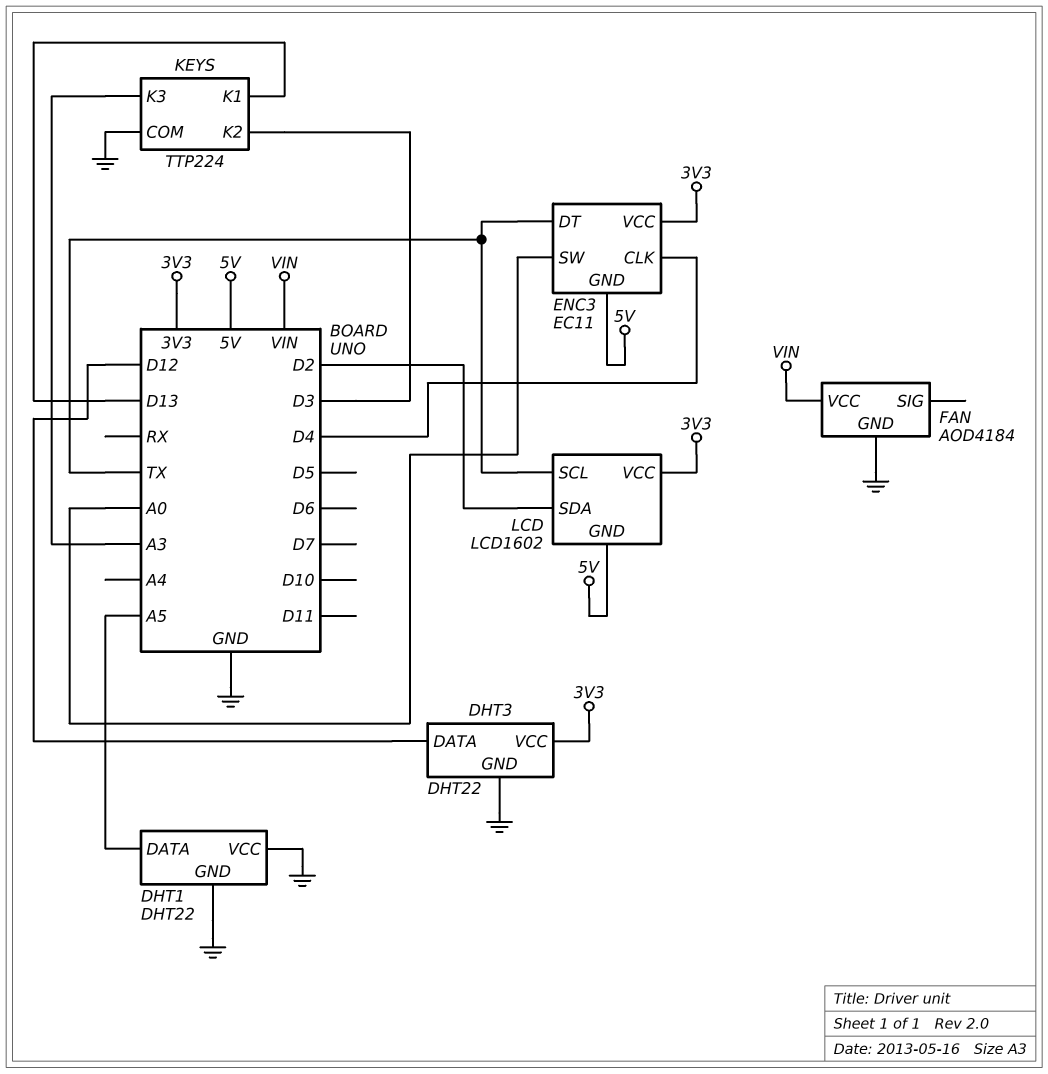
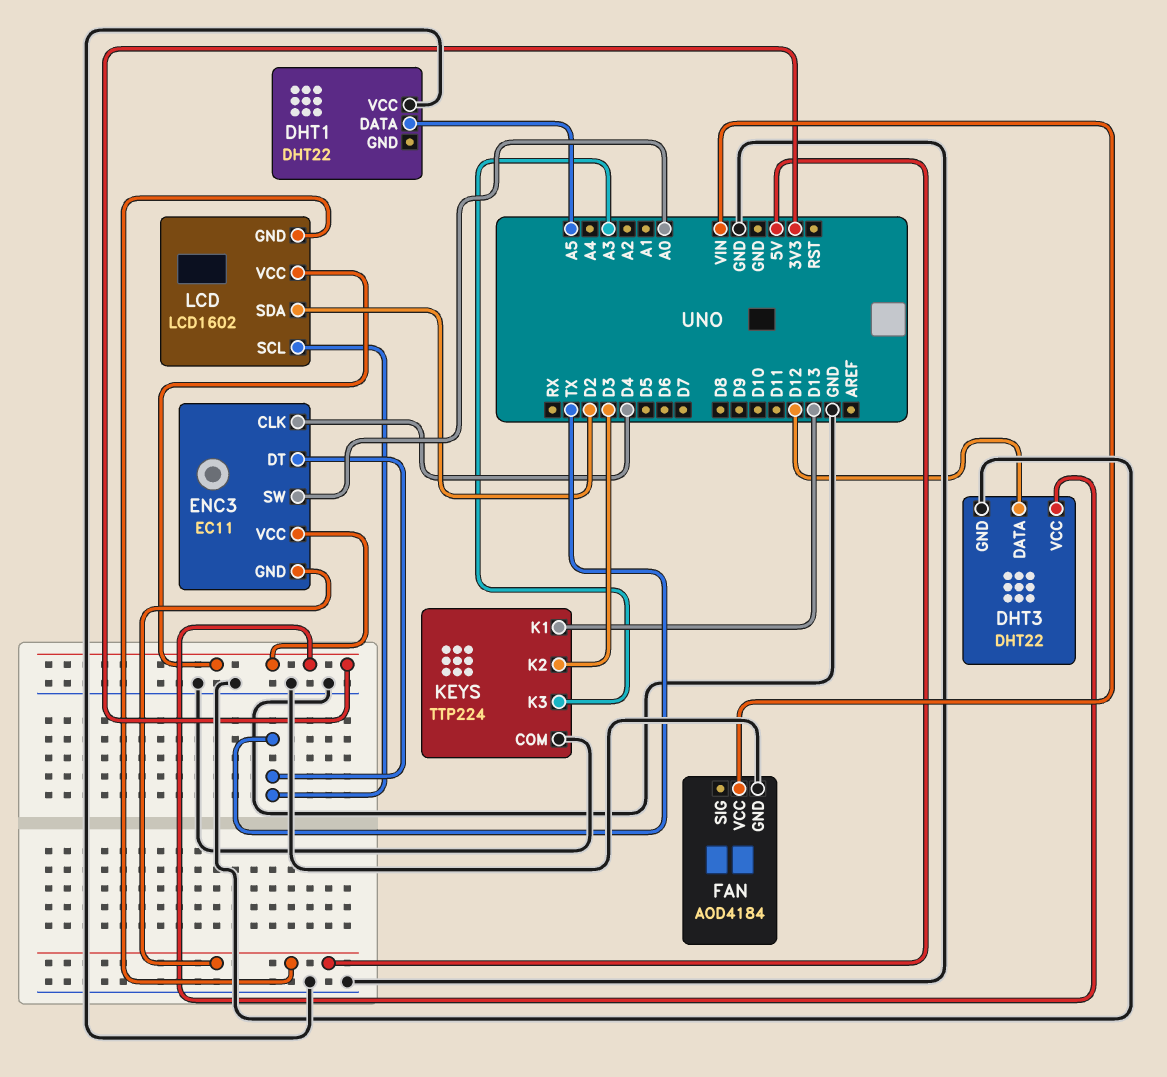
DHT1 pin GND: GND -> none

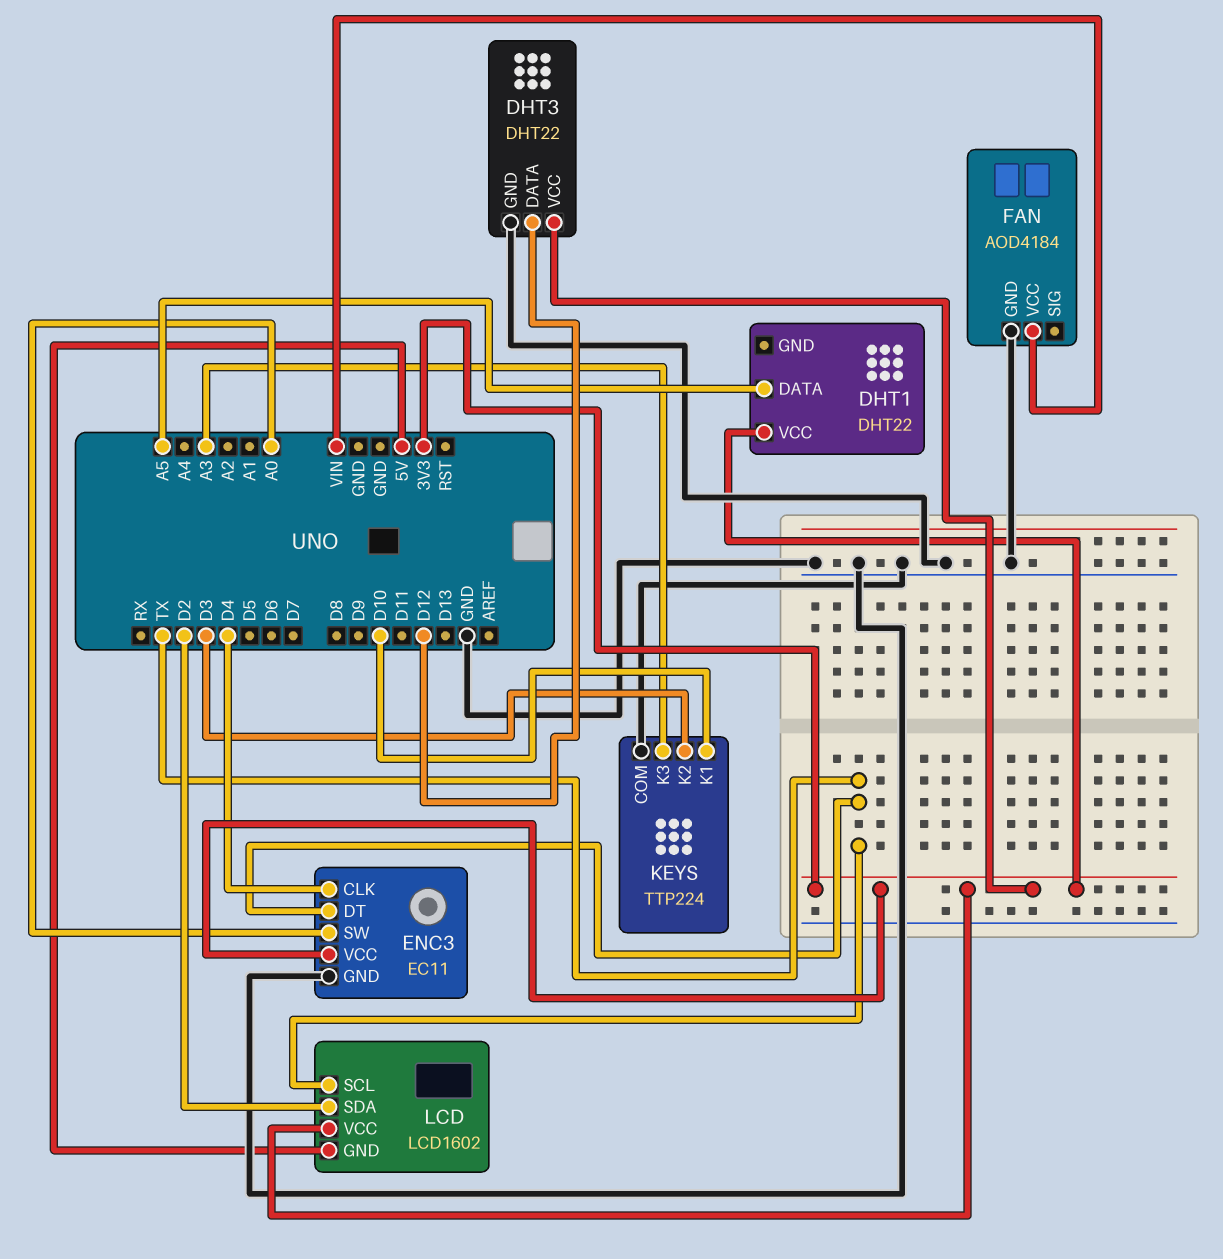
DHT1 pin VCC: GND -> 3V3
ENC3 pin GND: 5V -> GND
KEYS pin K1: D13 -> D10

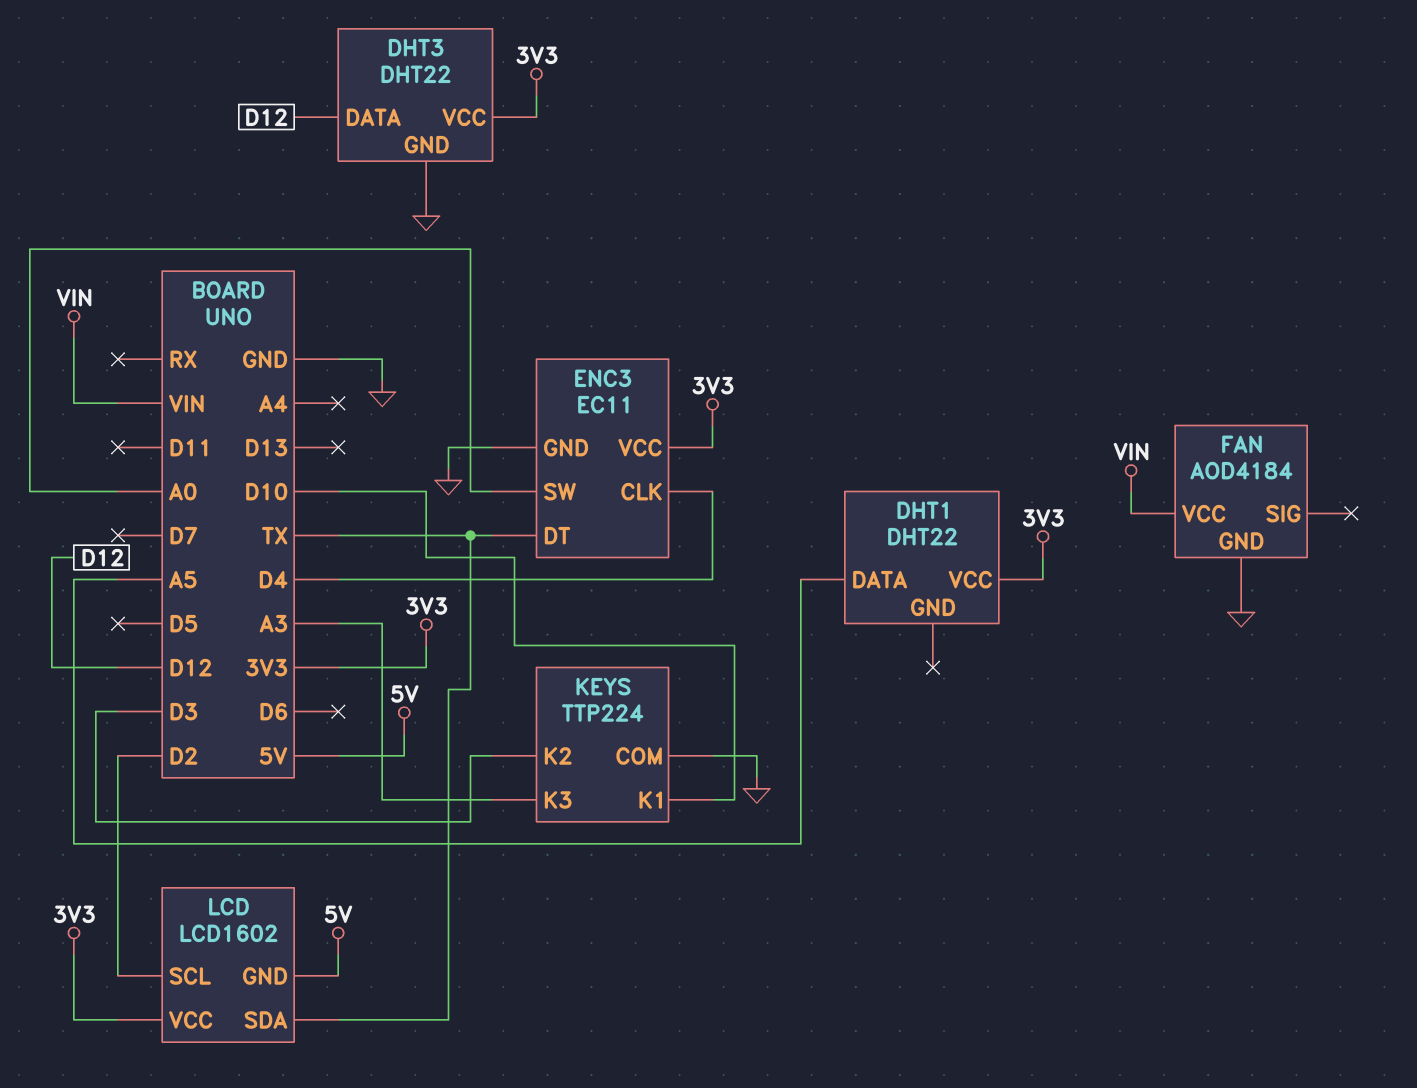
LCD pin SCL: TX -> D2
LCD pin SDA: D2 -> TX

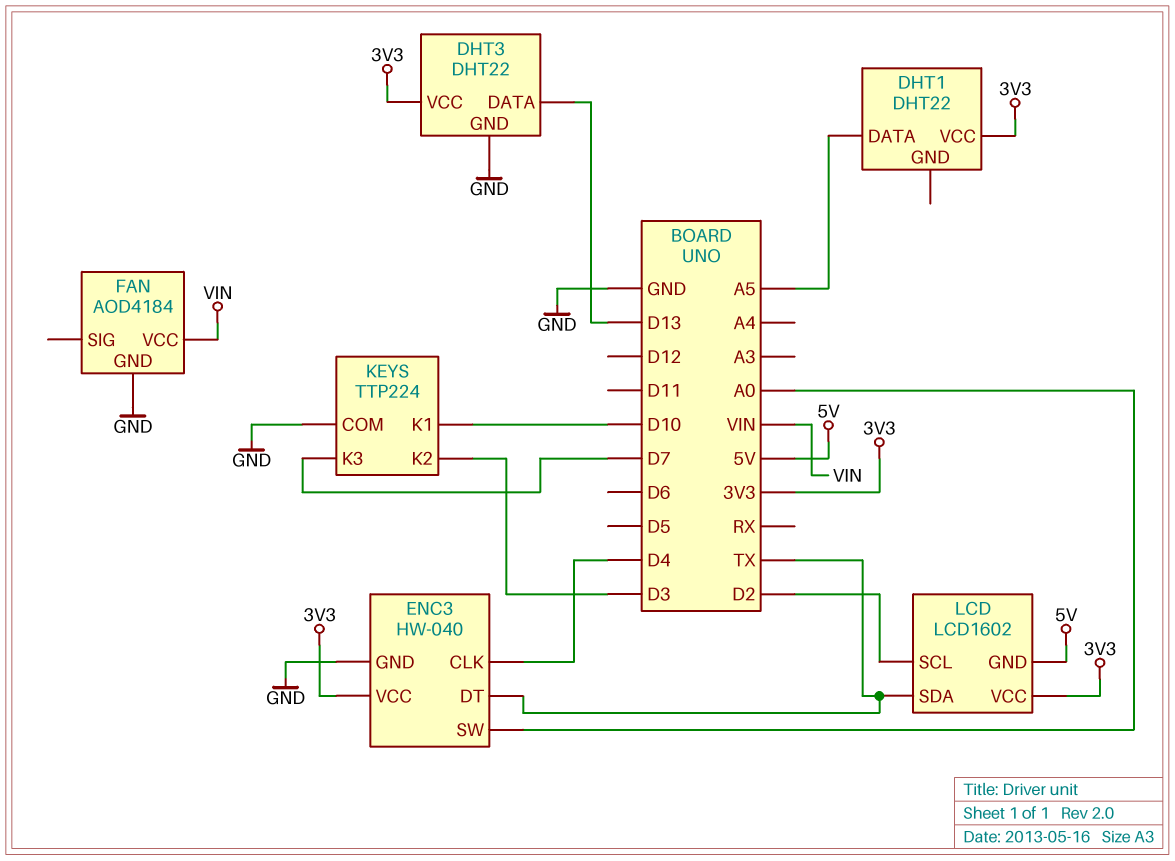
DHT3 pin DATA: D12 -> D13
ENC3: EC11 -> HW-040
KEYS pin K3: A3 -> D7

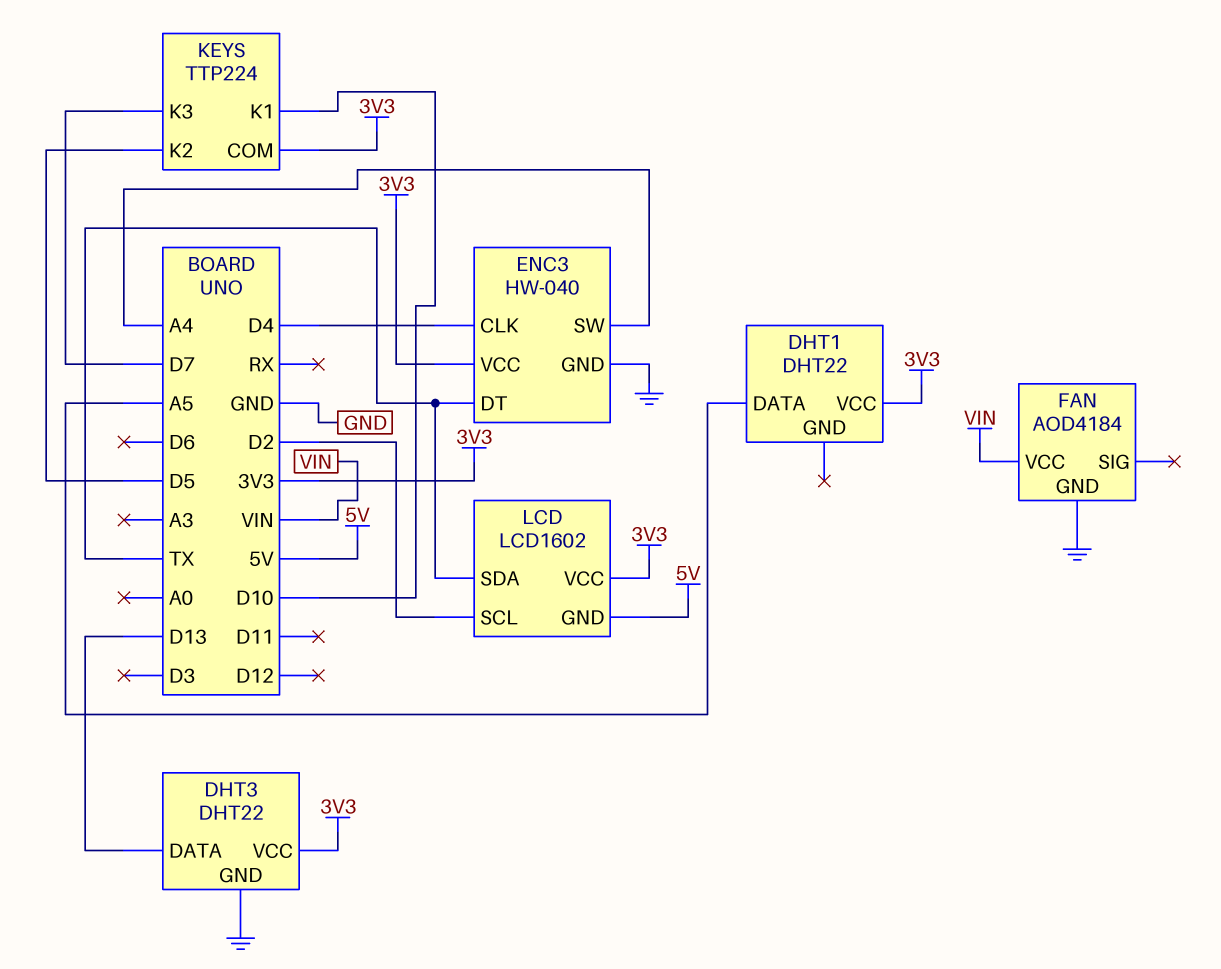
ENC3 pin SW: A0 -> A4
KEYS pin COM: GND -> 3V3
KEYS pin K2: D3 -> D5

